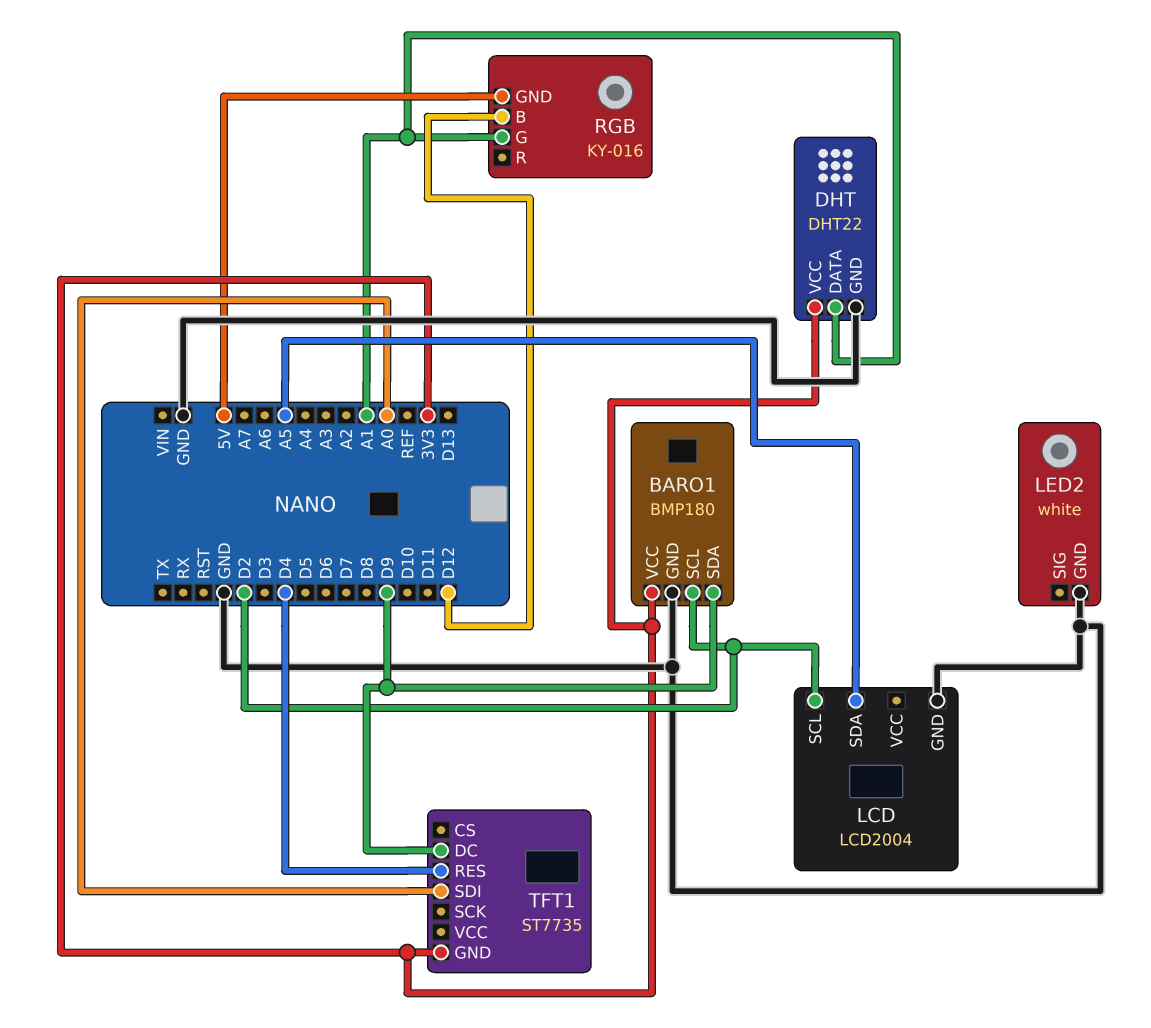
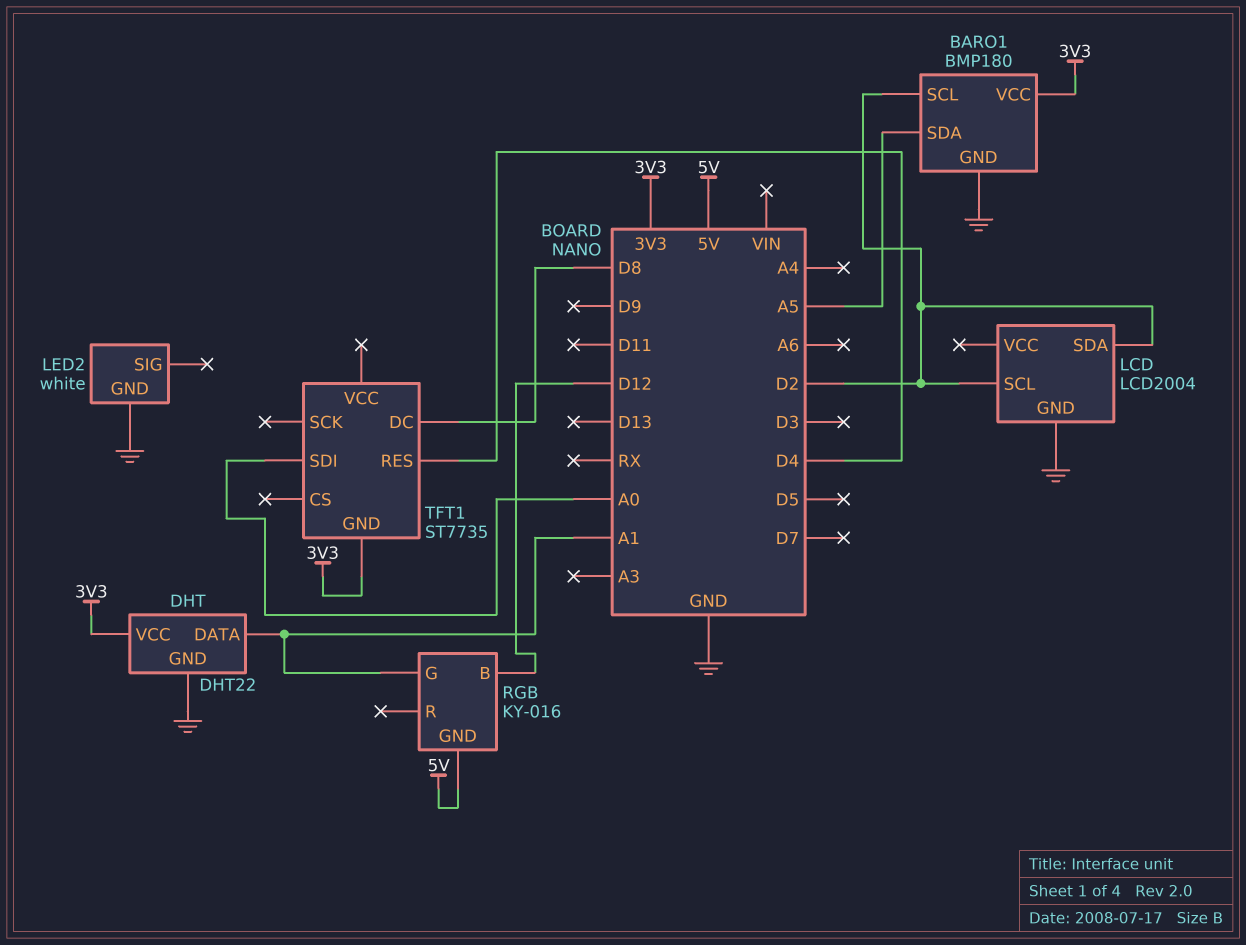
BARO1 pin SDA: D9 -> A5
LCD pin SDA: A5 -> D2
TFT1 pin DC: D9 -> D8

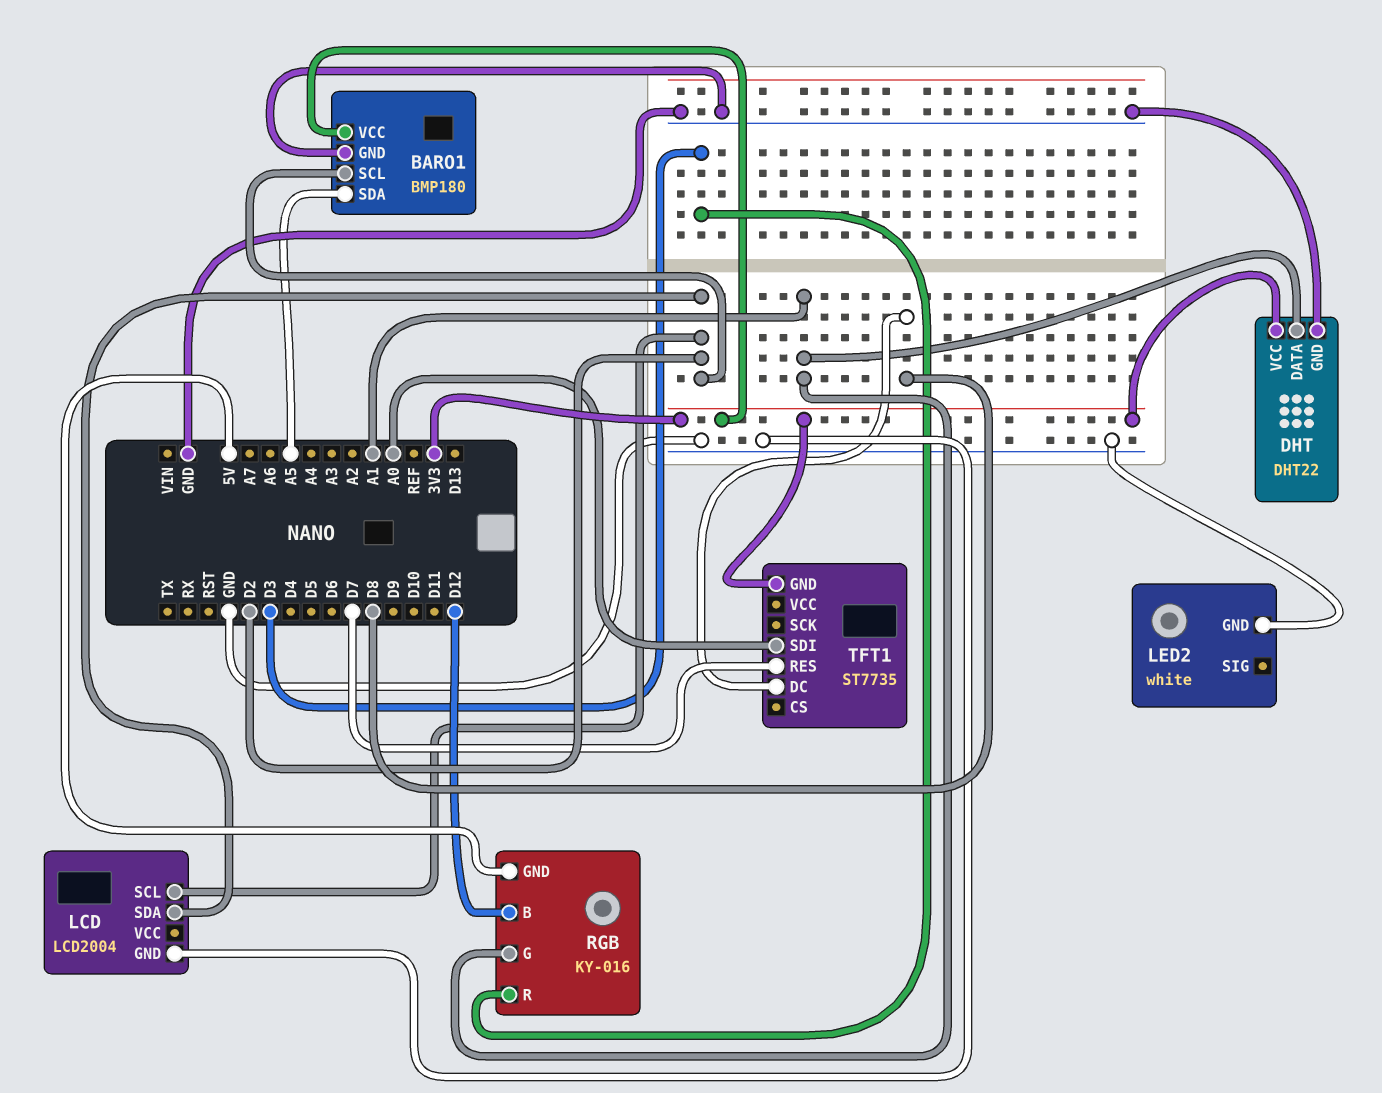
RGB pin R: none -> D3
TFT1 pin RES: D4 -> D7

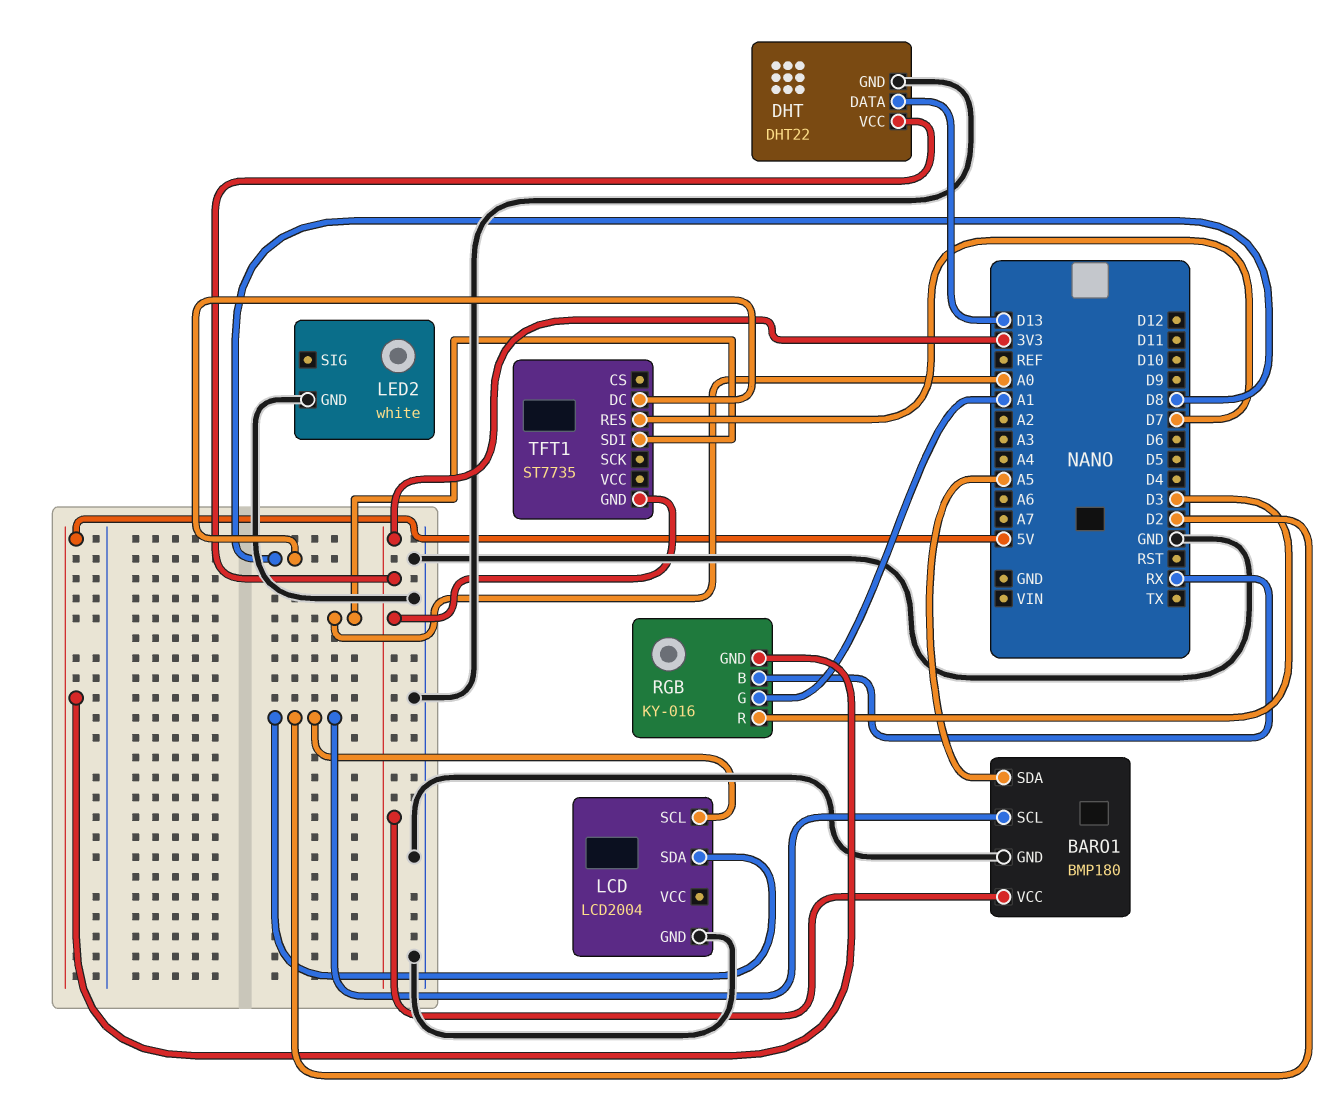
DHT pin DATA: A1 -> D13
RGB pin B: D12 -> RX

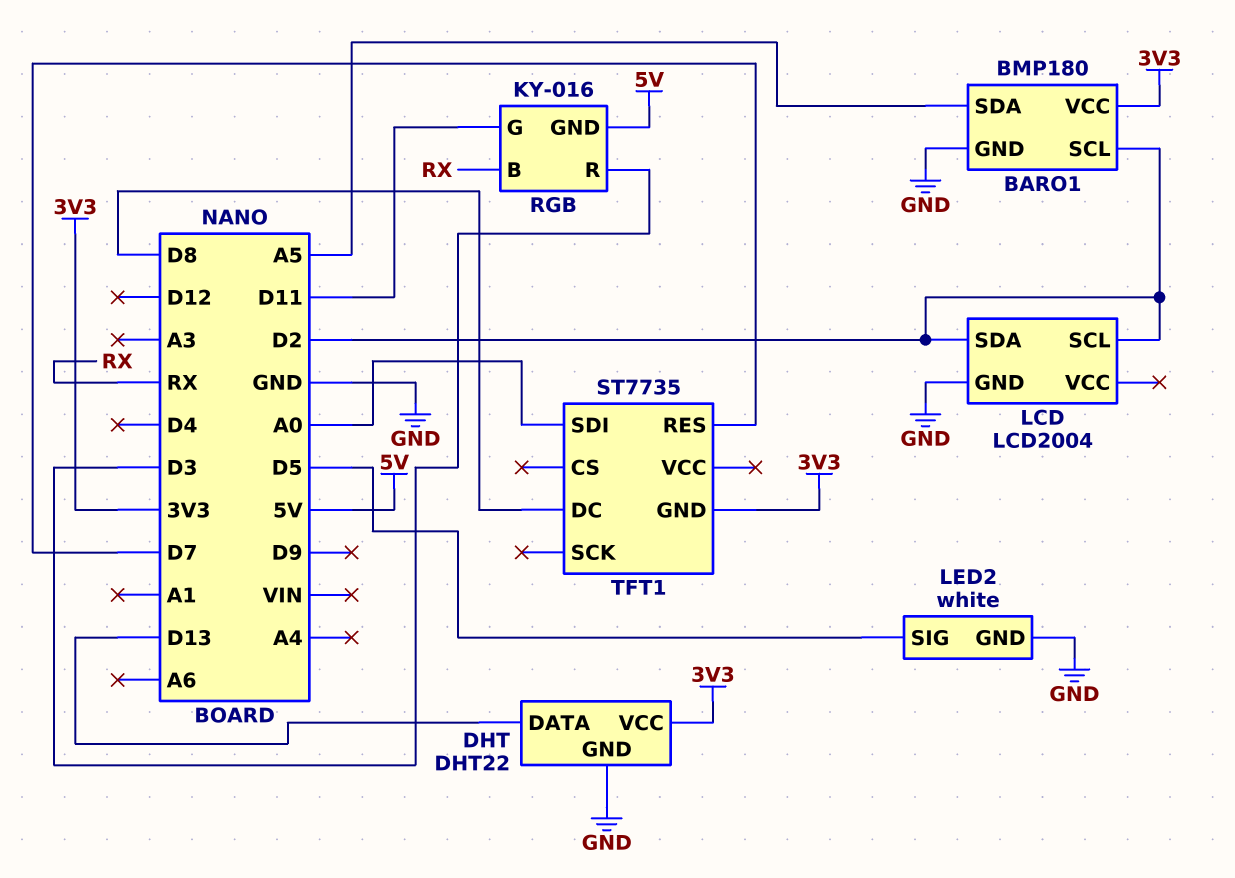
LED2 pin SIG: none -> D5
RGB pin G: A1 -> D11

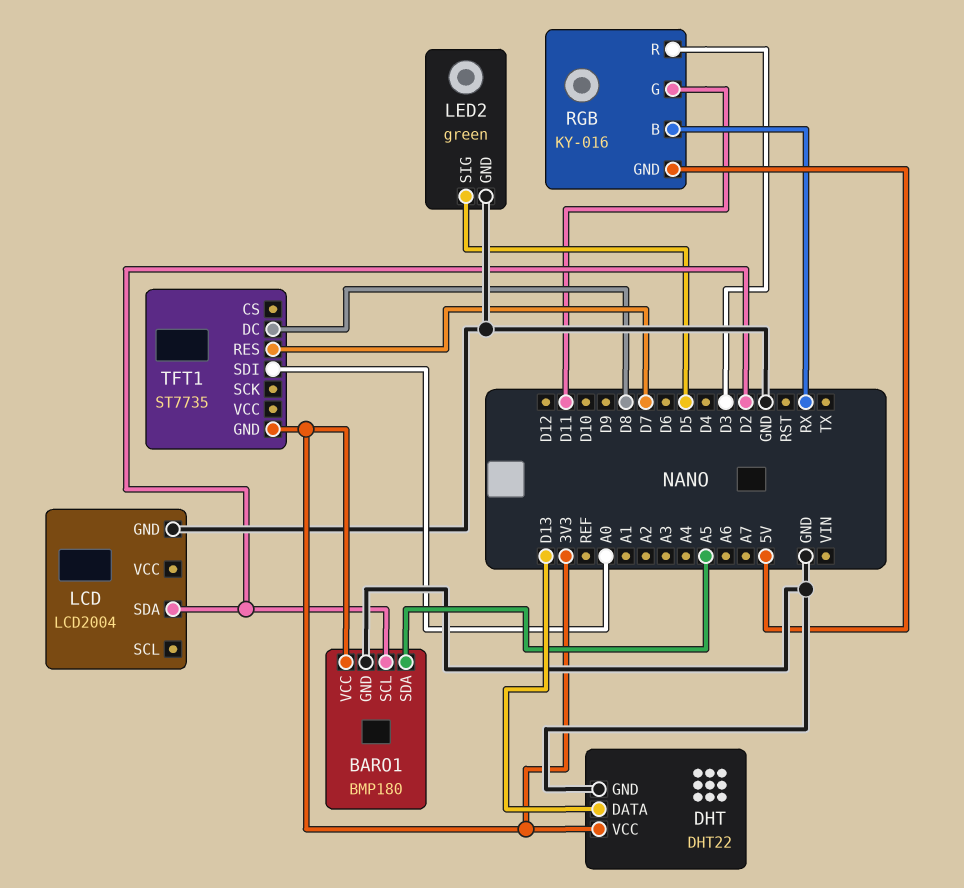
LCD pin SCL: D2 -> none
LED2: white -> green

